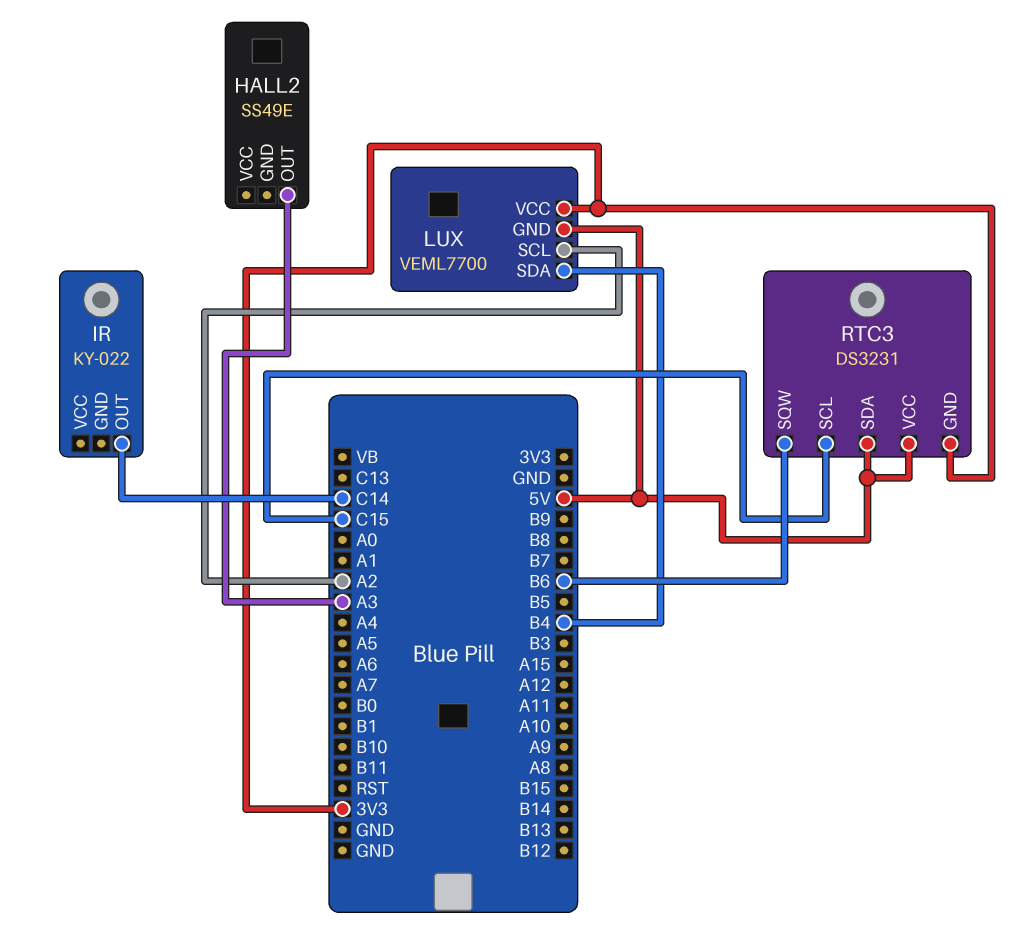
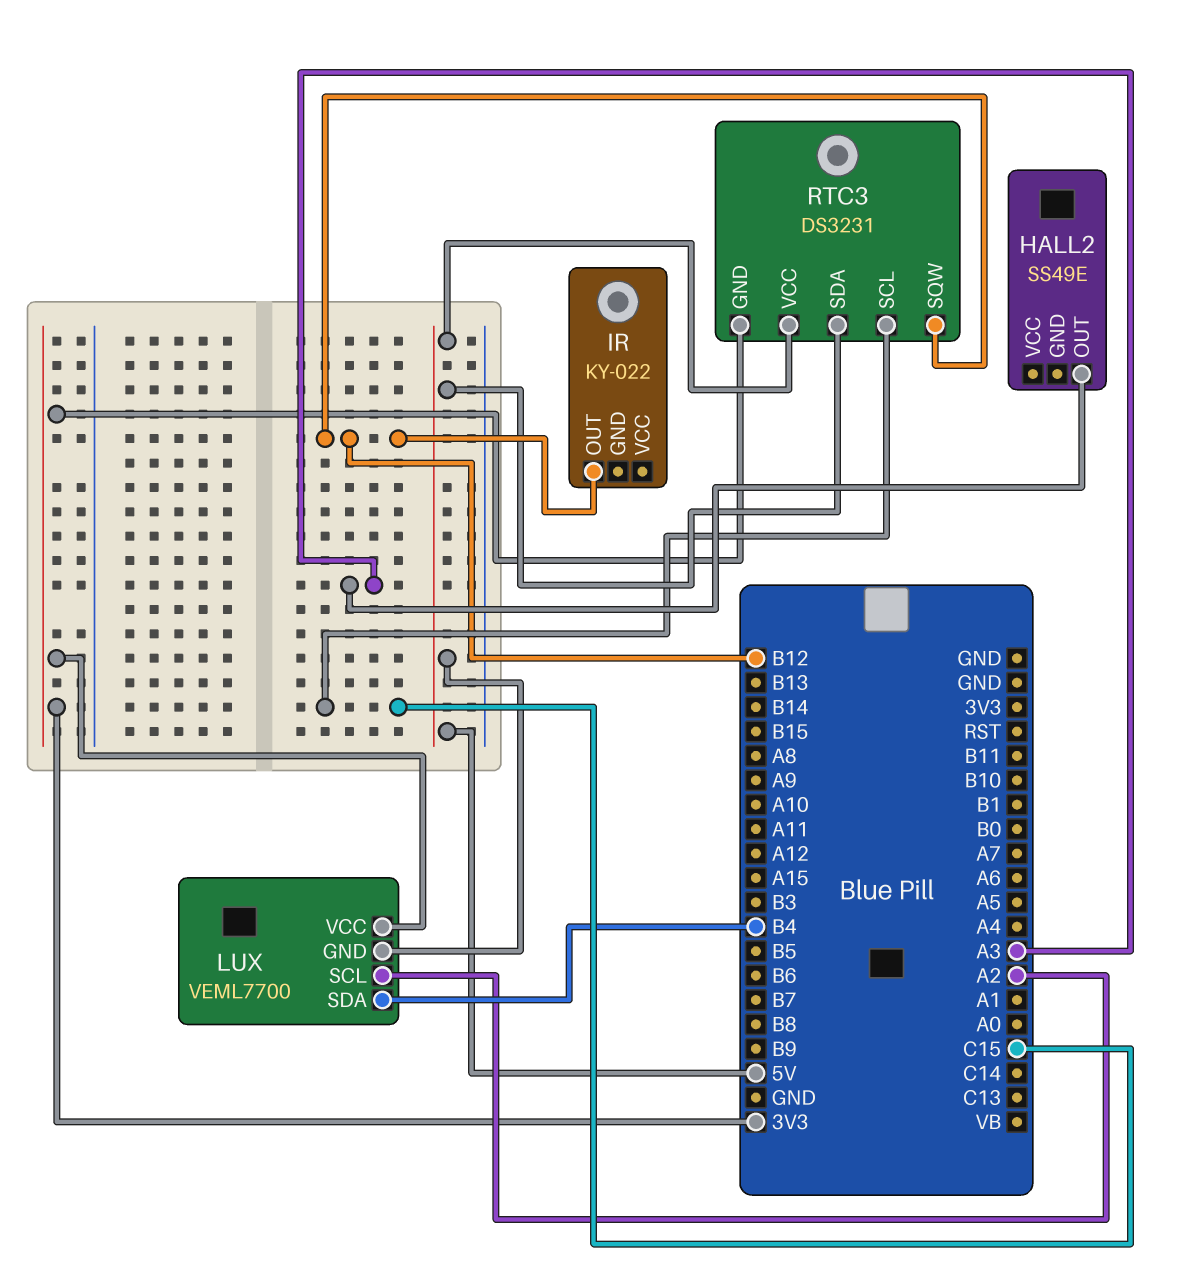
IR pin OUT: C14 -> B12
RTC3 pin SQW: B6 -> B12

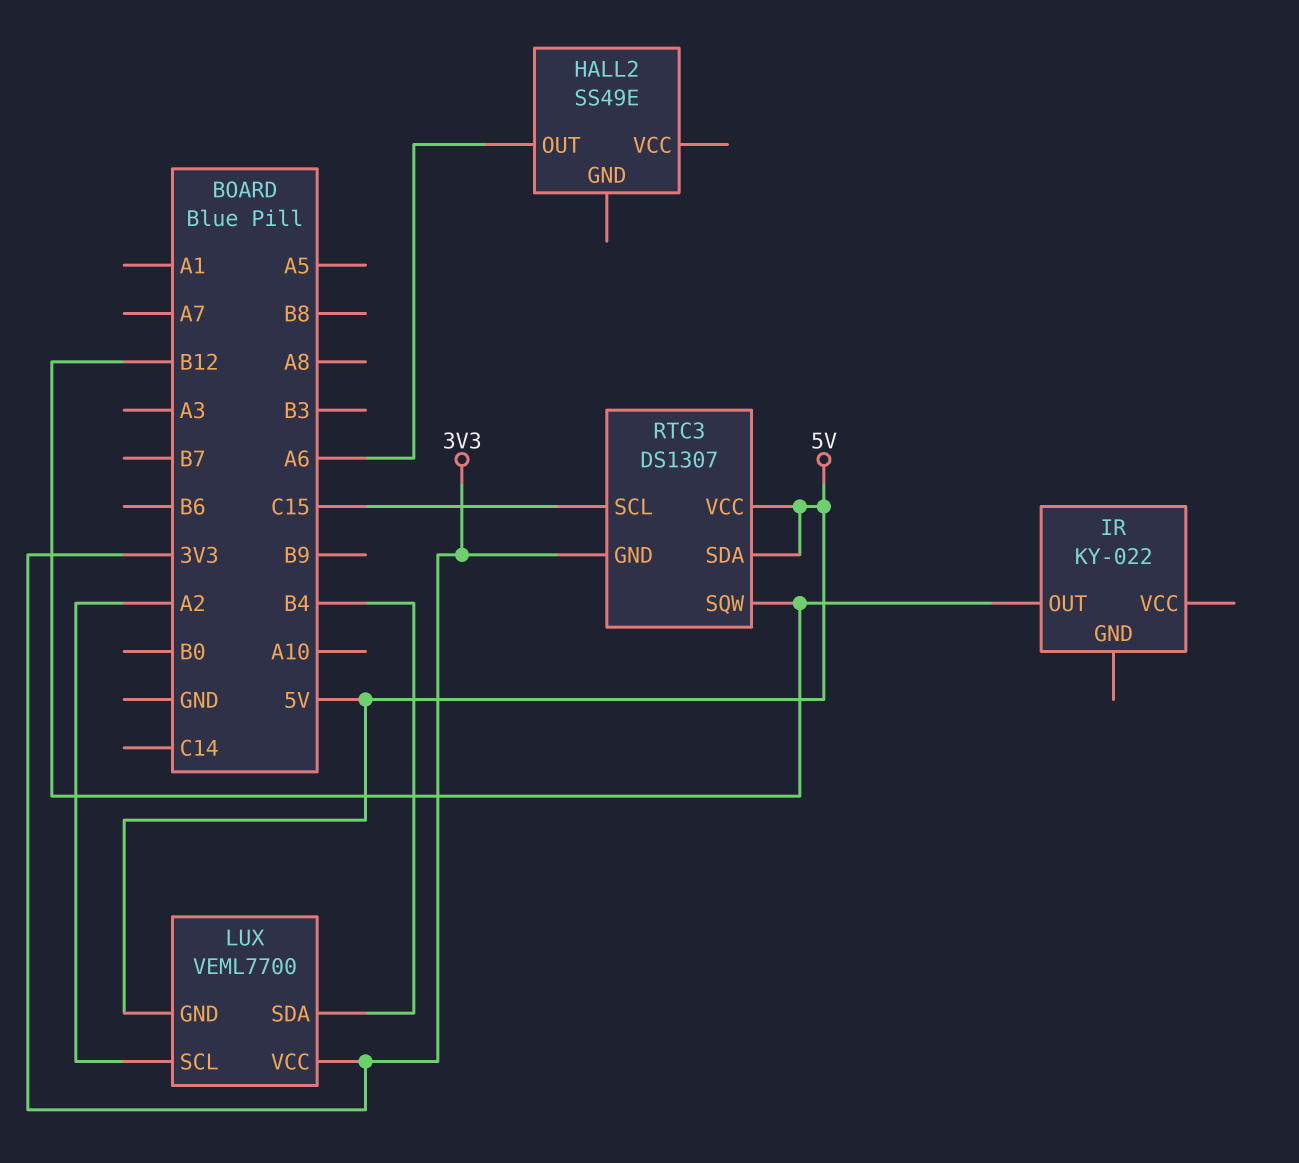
HALL2 pin OUT: A3 -> A6
RTC3: DS3231 -> DS1307

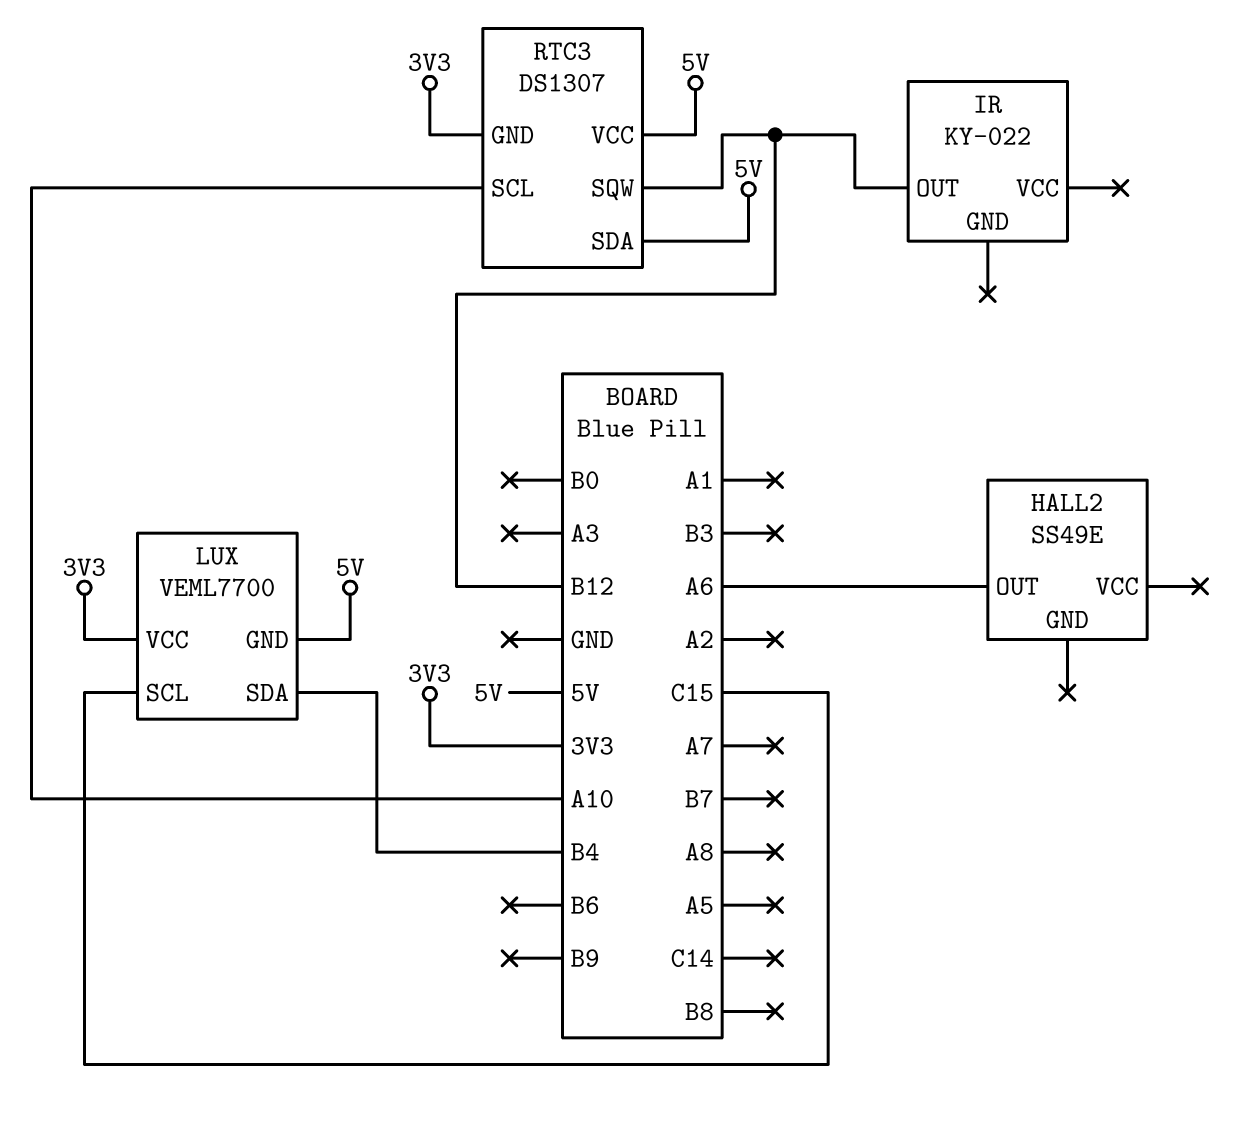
LUX pin SCL: A2 -> C15
RTC3 pin SCL: C15 -> A10

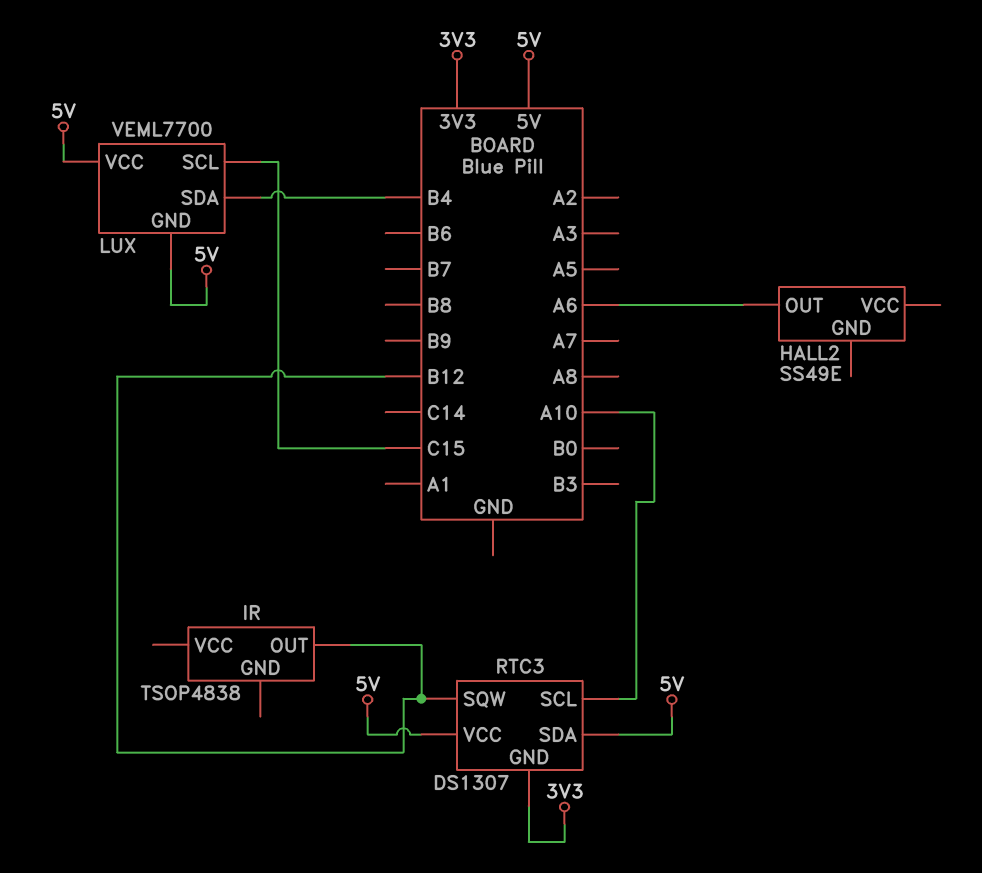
IR: KY-022 -> TSOP4838
LUX pin VCC: 3V3 -> 5V

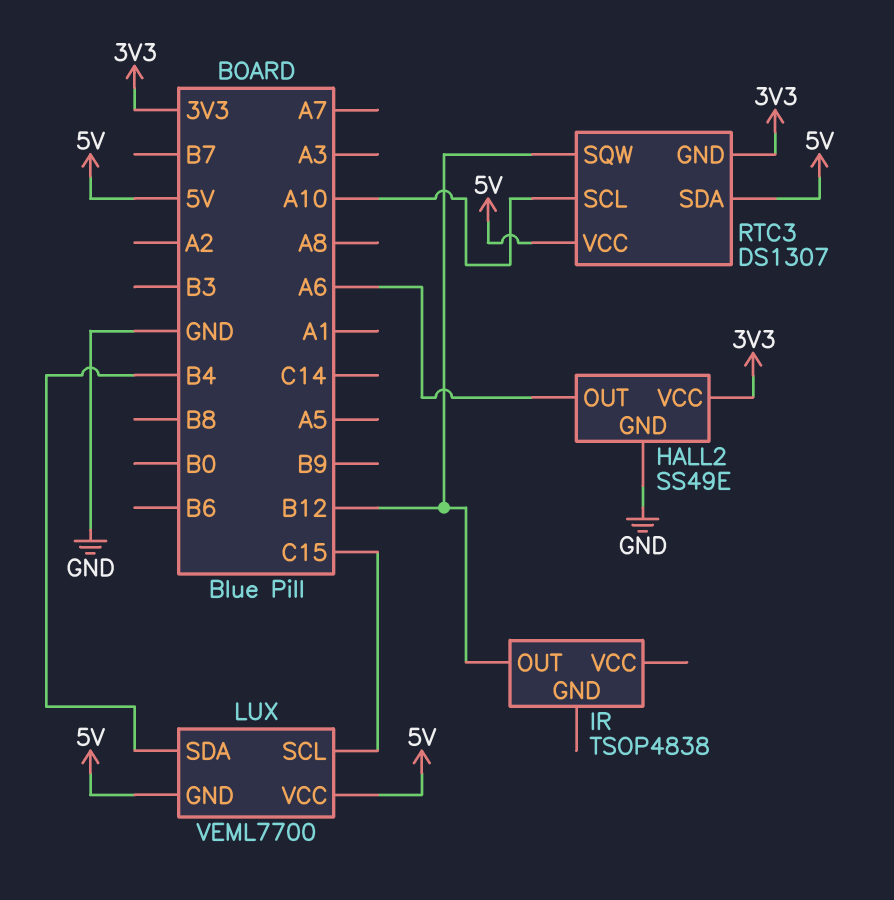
HALL2 pin GND: none -> GND
HALL2 pin VCC: none -> 3V3

